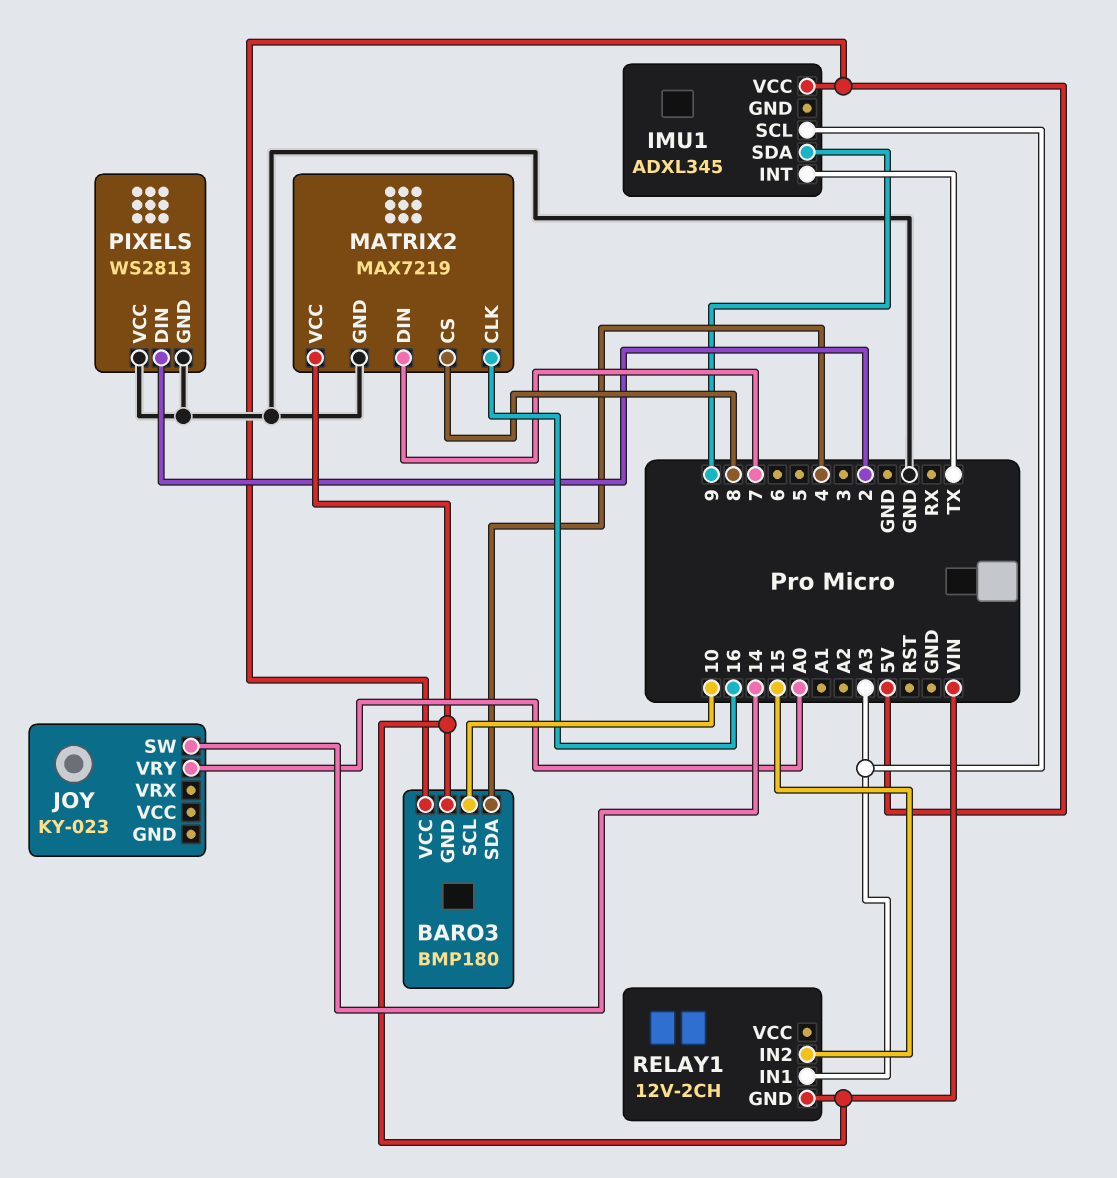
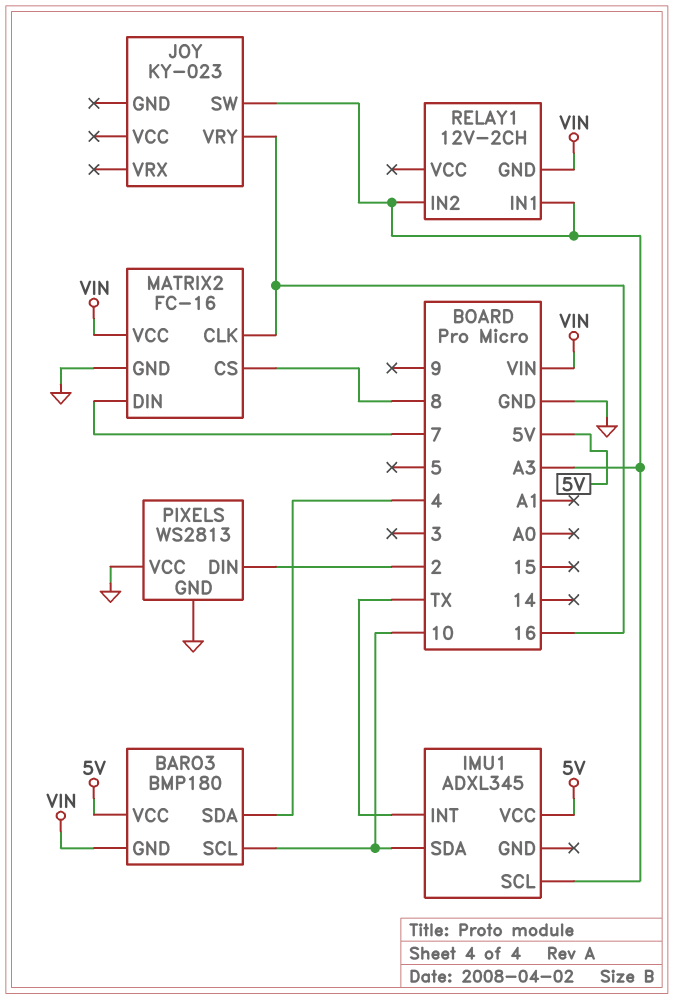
IMU1 pin SDA: 9 -> 10
JOY pin SW: 14 -> A3
JOY pin VRY: A0 -> 16
MATRIX2: MAX7219 -> FC-16
RELAY1 pin IN2: 15 -> A3

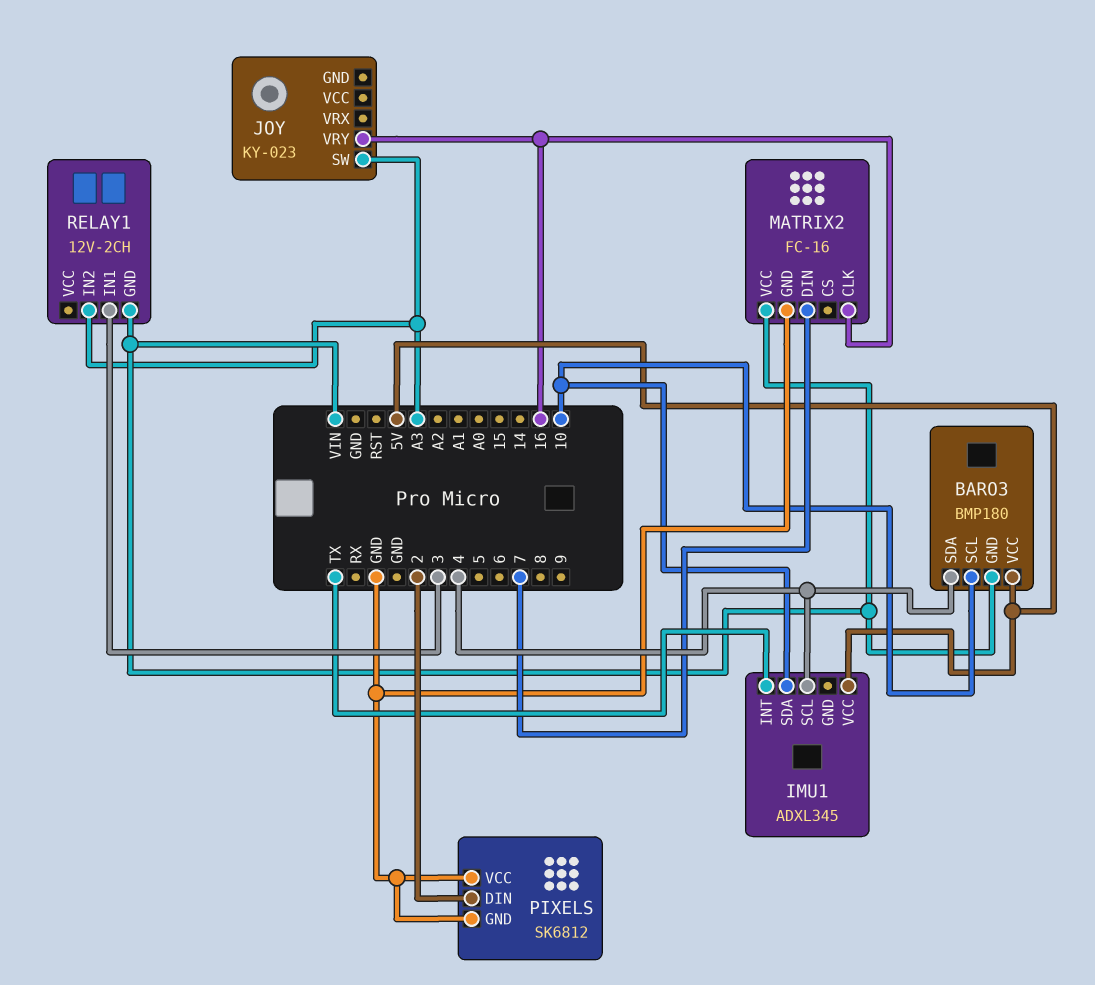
IMU1 pin SCL: A3 -> 4
MATRIX2 pin CS: 8 -> none
PIXELS: WS2813 -> SK6812
RELAY1 pin IN1: A3 -> 3

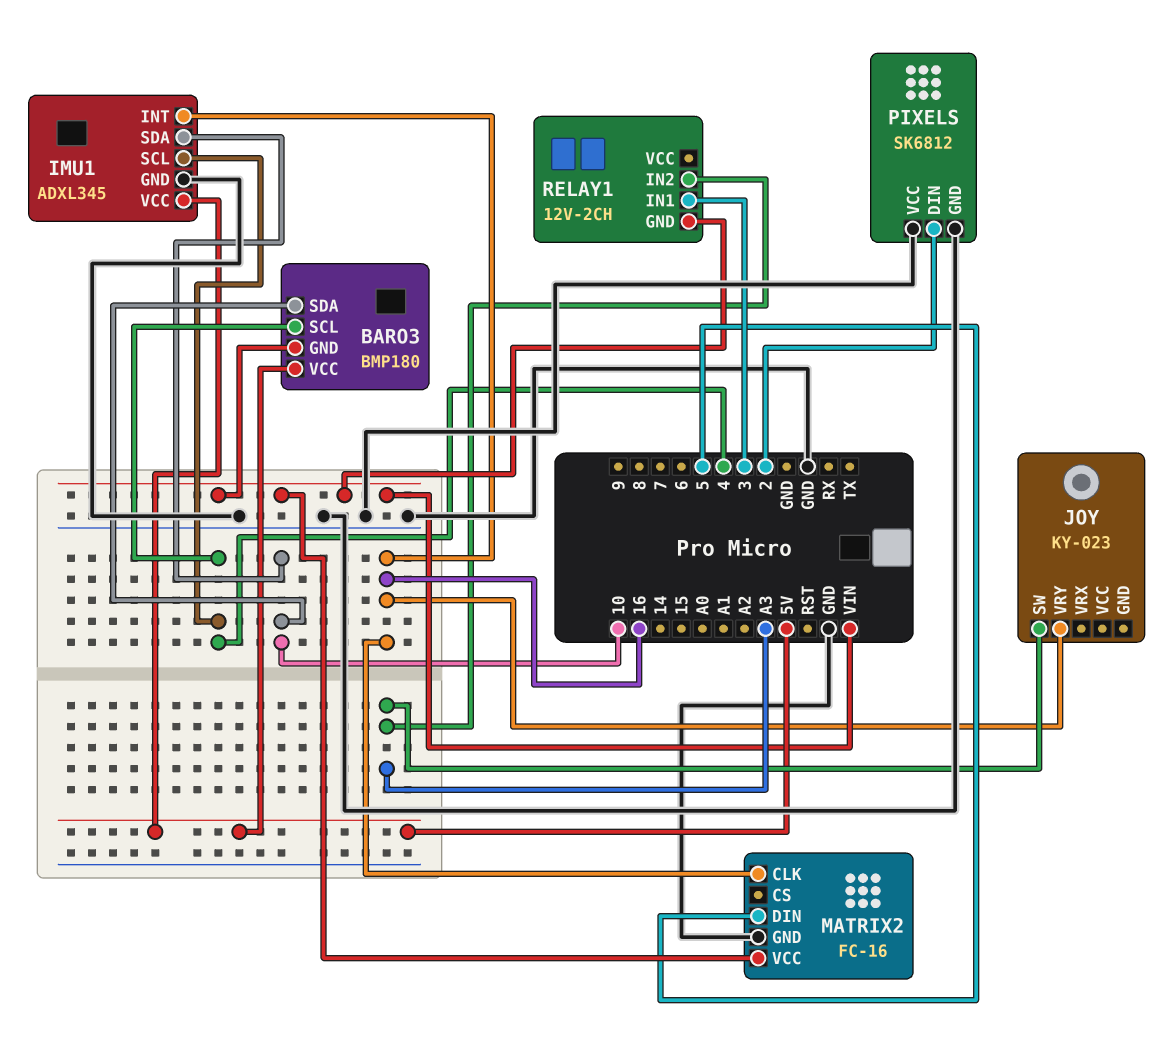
BARO3 pin SCL: 10 -> 4
BARO3 pin SDA: 4 -> 10
IMU1 pin GND: none -> GND
IMU1 pin INT: TX -> 16
MATRIX2 pin DIN: 7 -> 5

